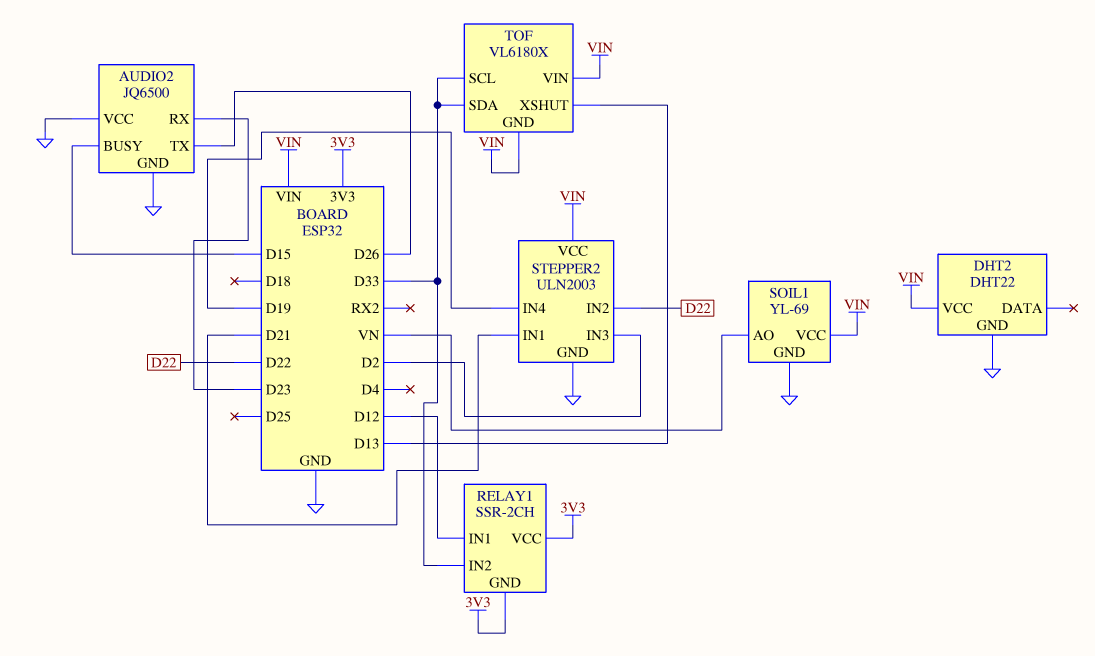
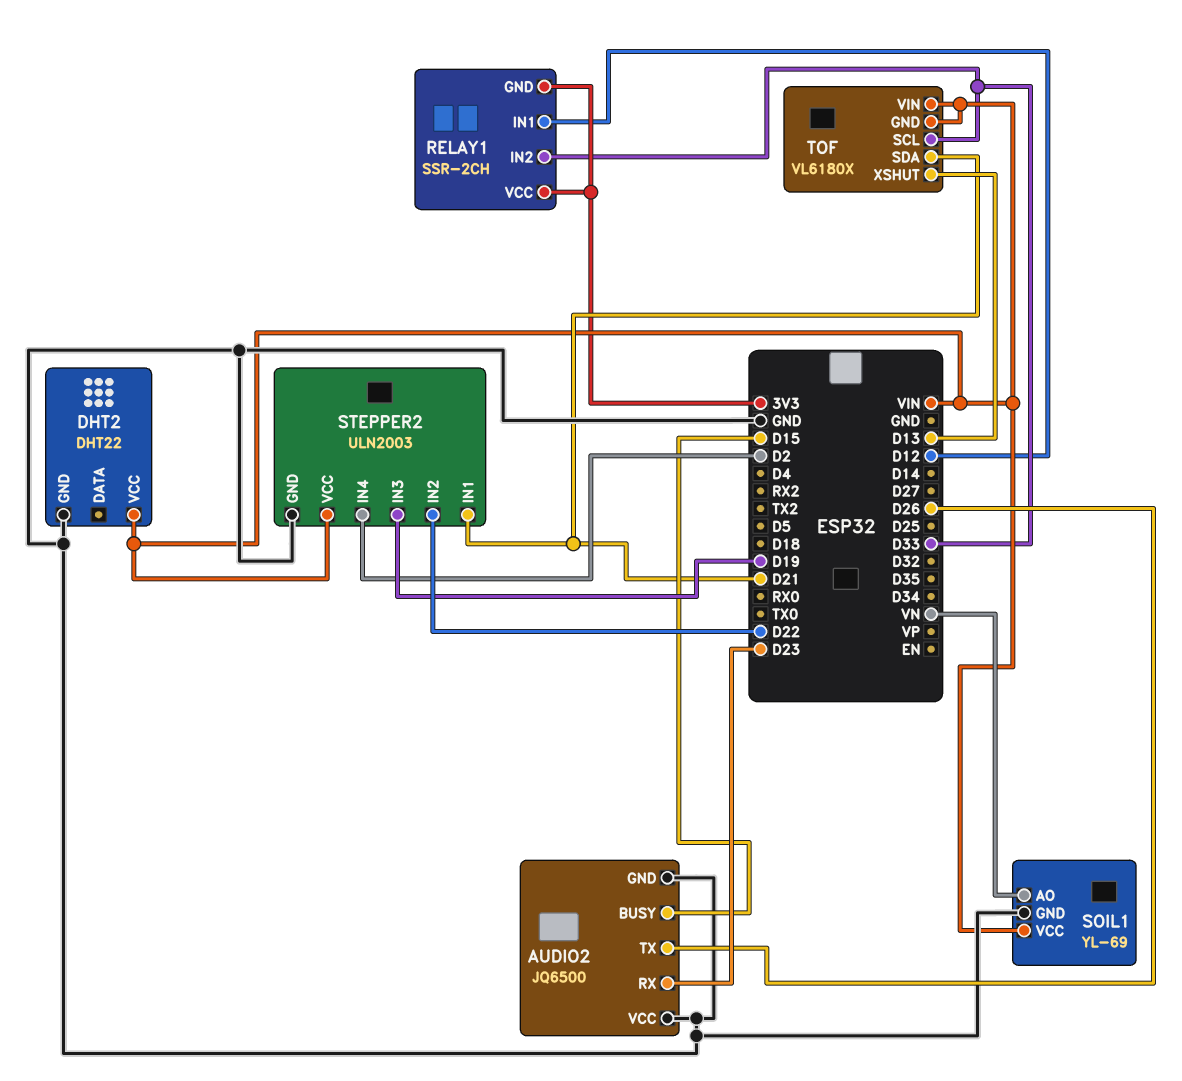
STEPPER2 pin IN3: D2 -> D19
STEPPER2 pin IN4: D19 -> D2
TOF pin SDA: D33 -> D21

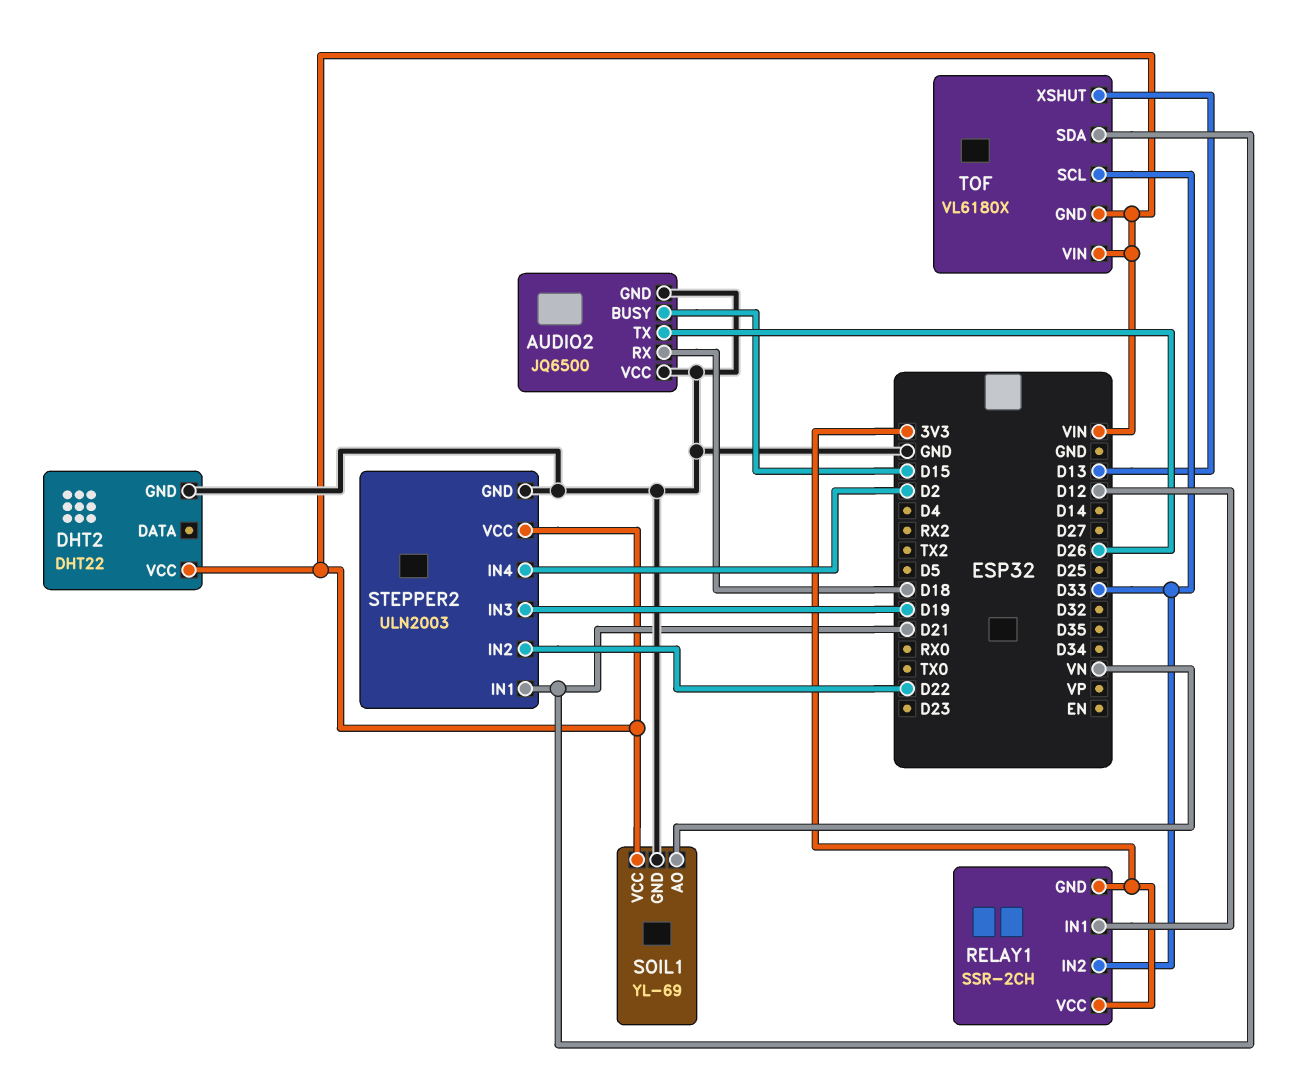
AUDIO2 pin RX: D23 -> D18

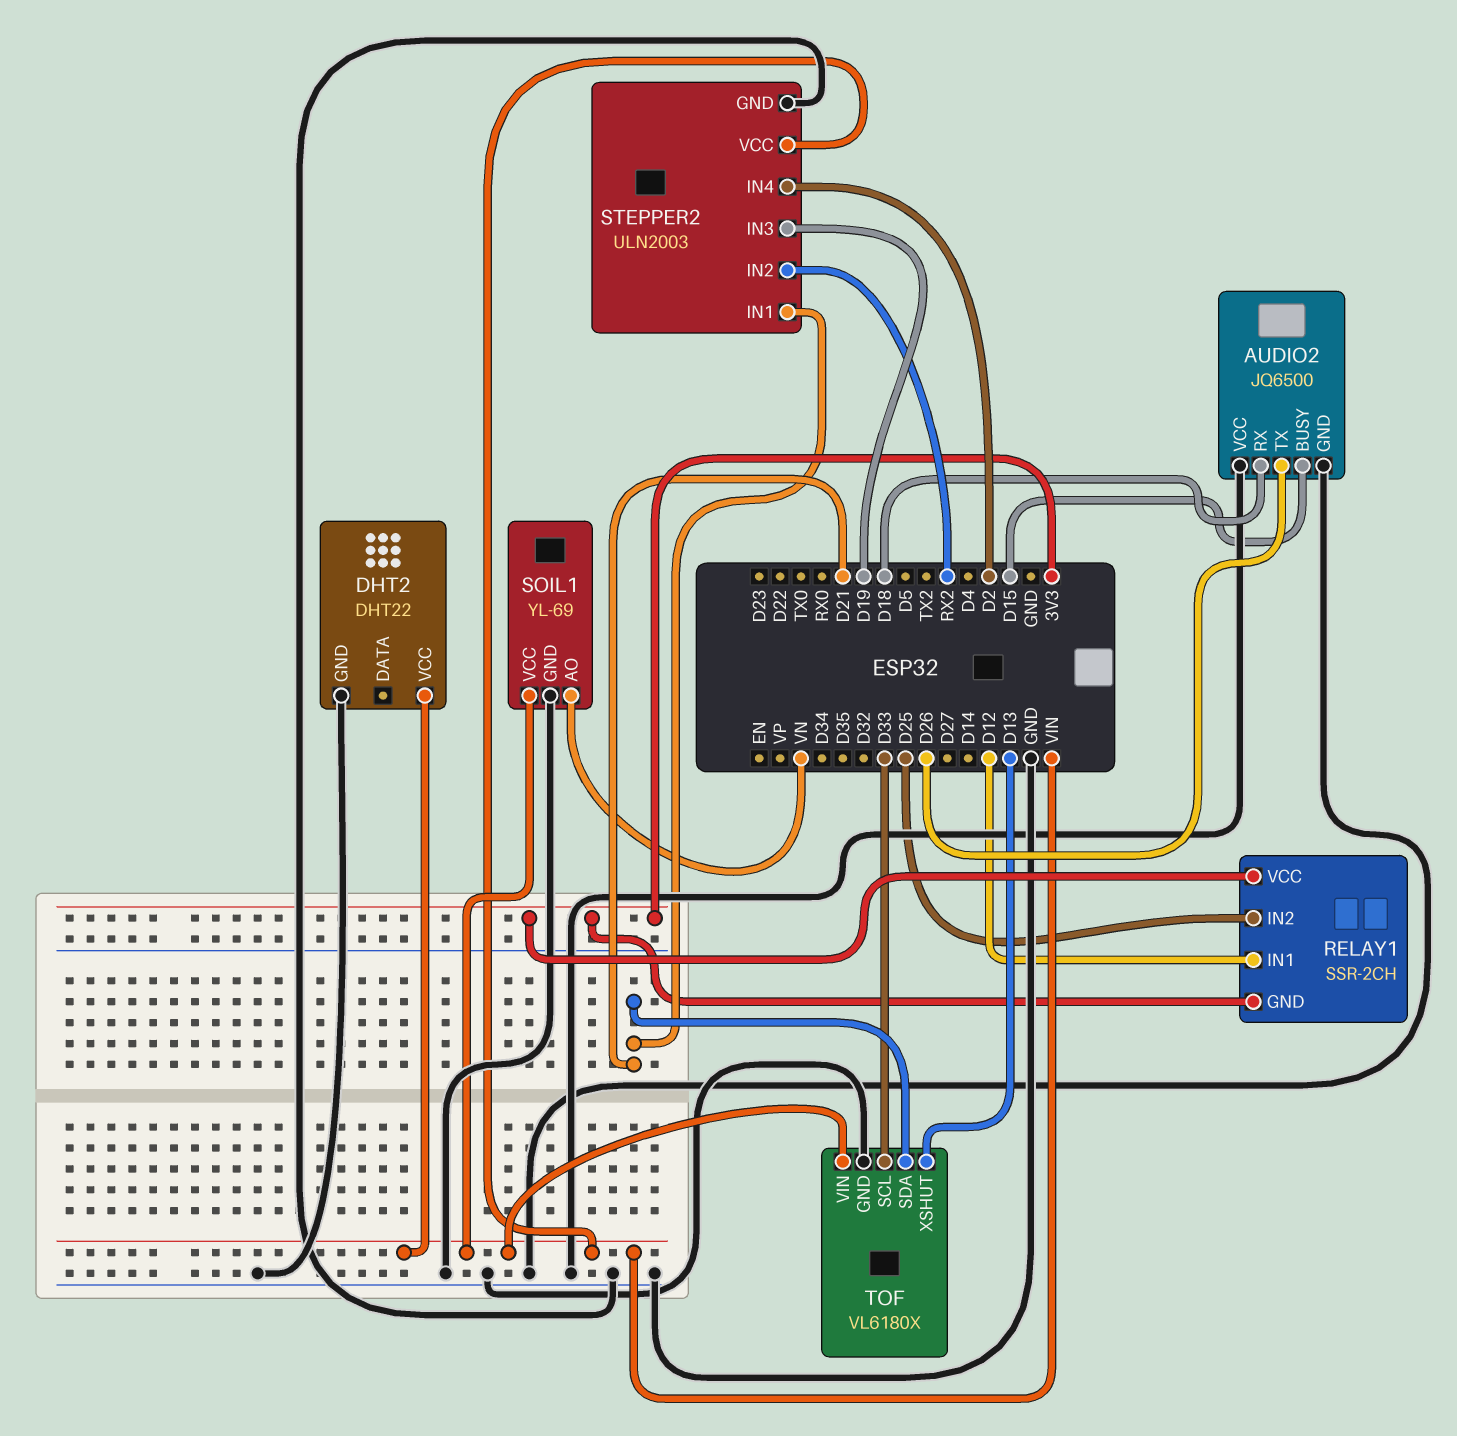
RELAY1 pin IN2: D33 -> D25
STEPPER2 pin IN2: D22 -> RX2
TOF pin GND: VIN -> GND

